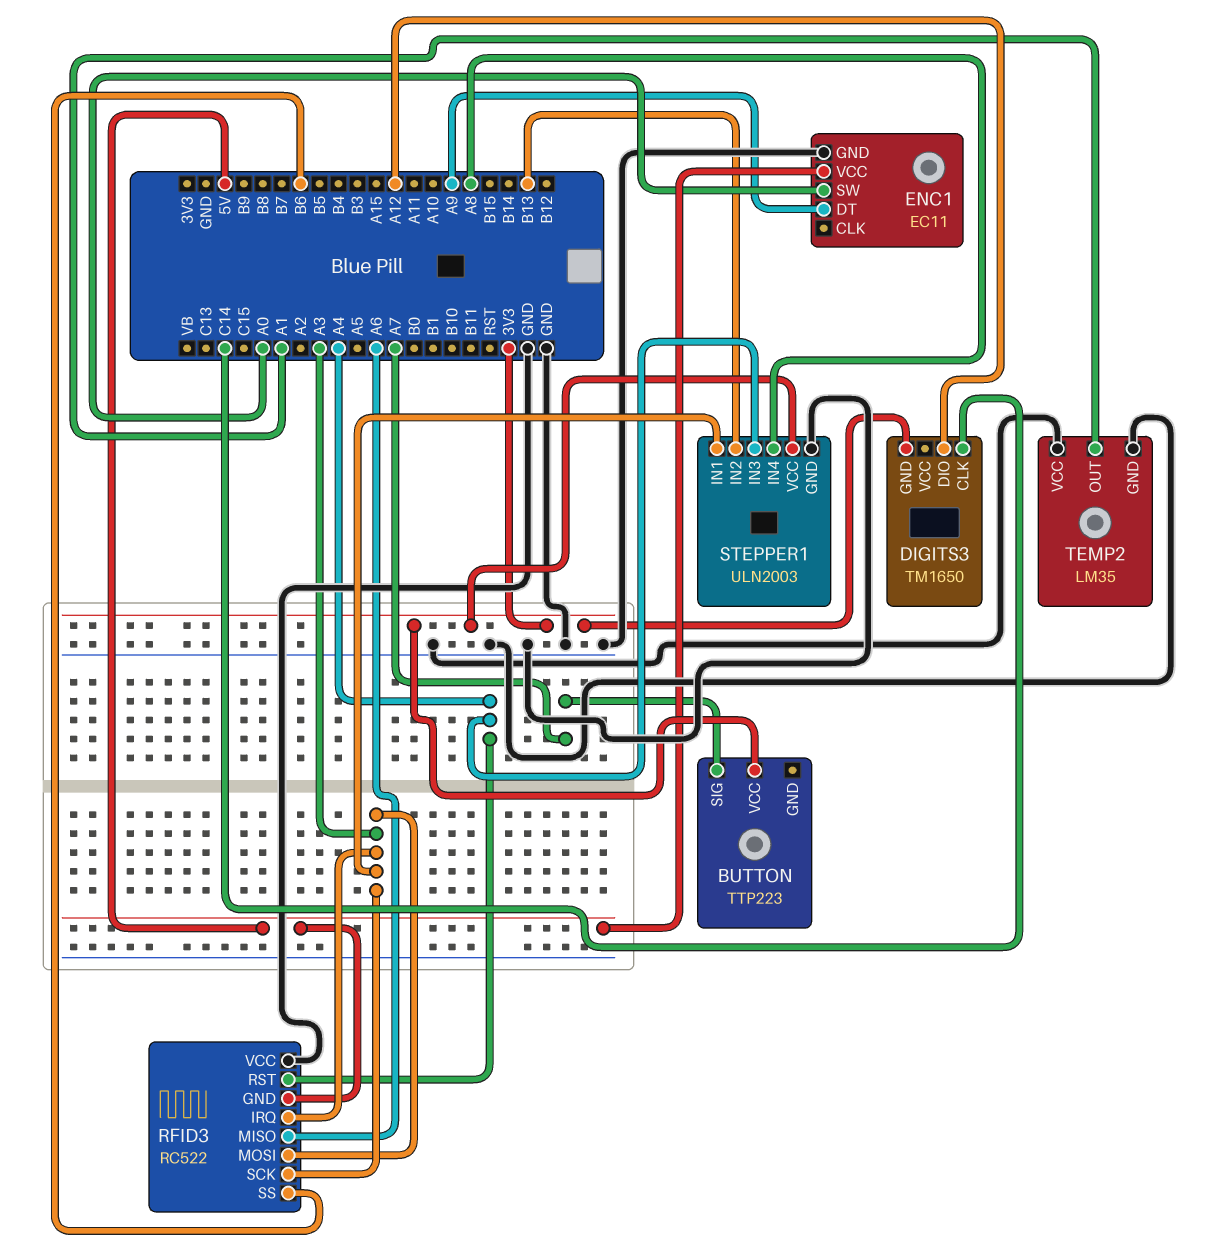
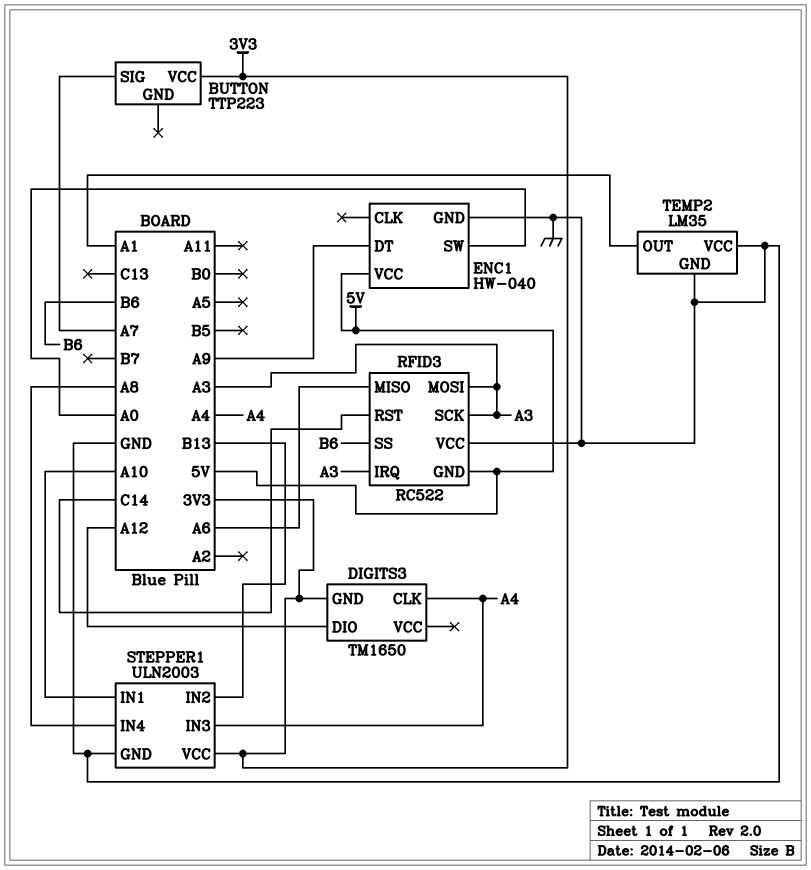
DIGITS3 pin CLK: C14 -> A4
ENC1: EC11 -> HW-040
RFID3 pin RST: A4 -> C14
STEPPER1 pin IN1: A3 -> A10

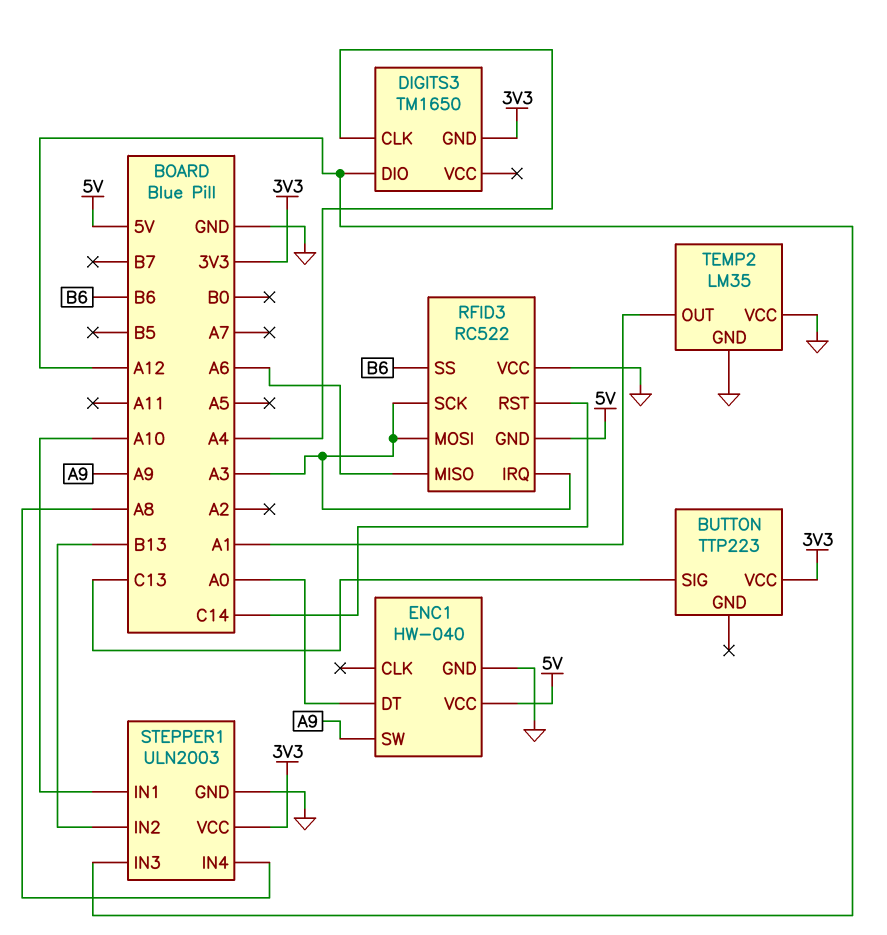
BUTTON pin SIG: A7 -> C13
ENC1 pin DT: A9 -> A0
ENC1 pin SW: A0 -> A9
STEPPER1 pin IN3: A4 -> A12

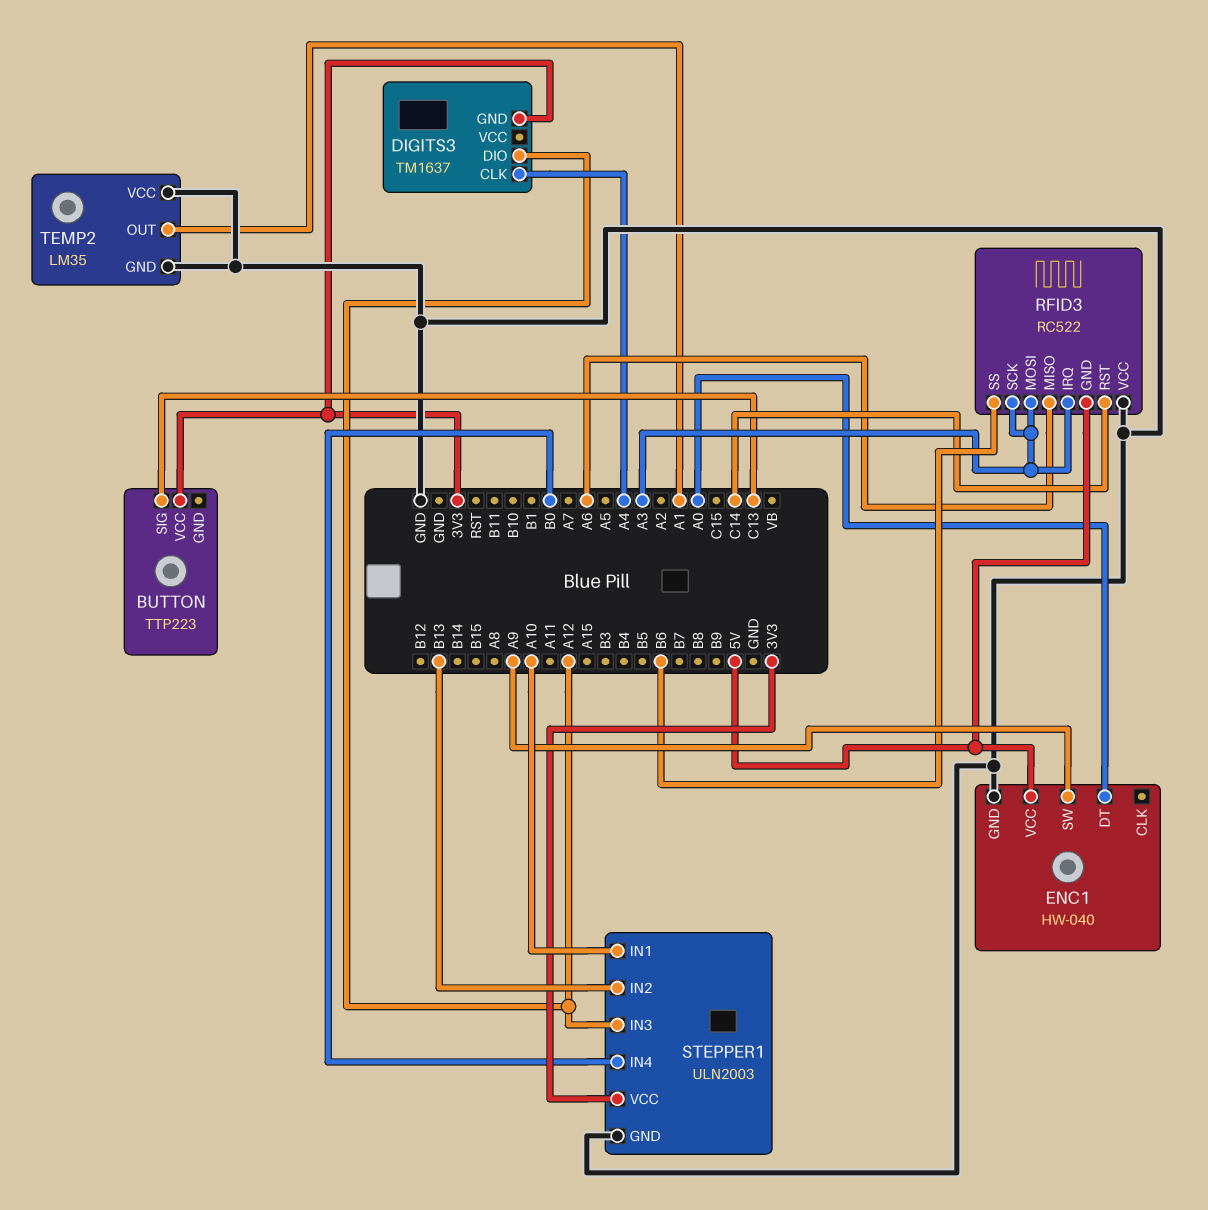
DIGITS3: TM1650 -> TM1637
STEPPER1 pin IN4: A8 -> B0

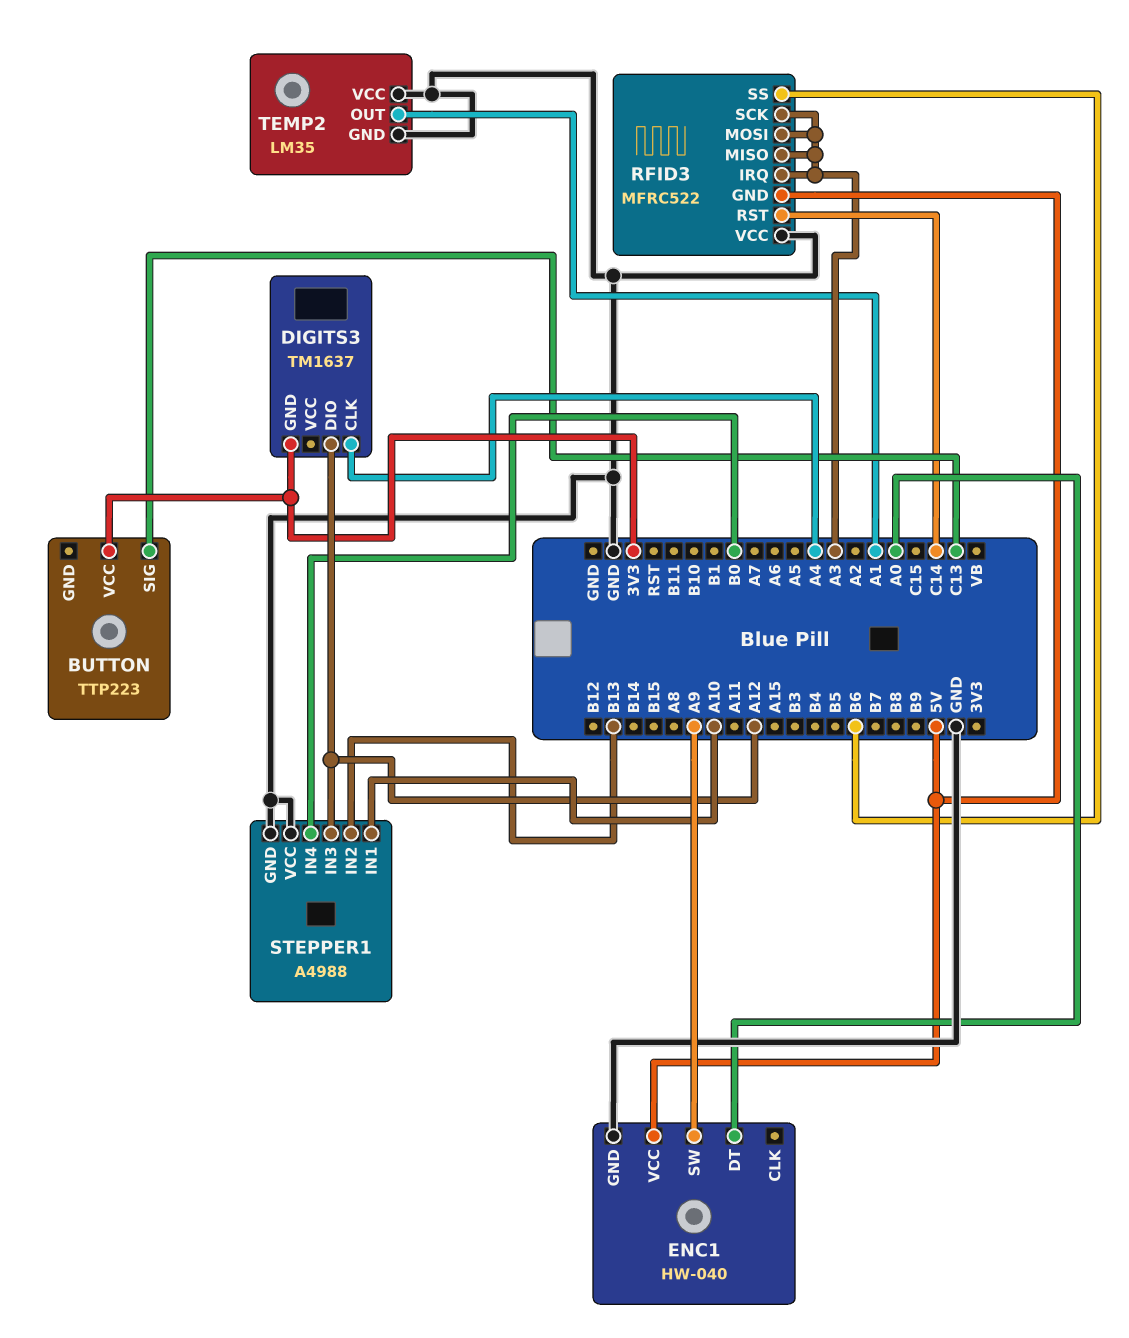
RFID3: RC522 -> MFRC522
RFID3 pin MISO: A6 -> A3
STEPPER1: ULN2003 -> A4988
STEPPER1 pin VCC: 3V3 -> GND

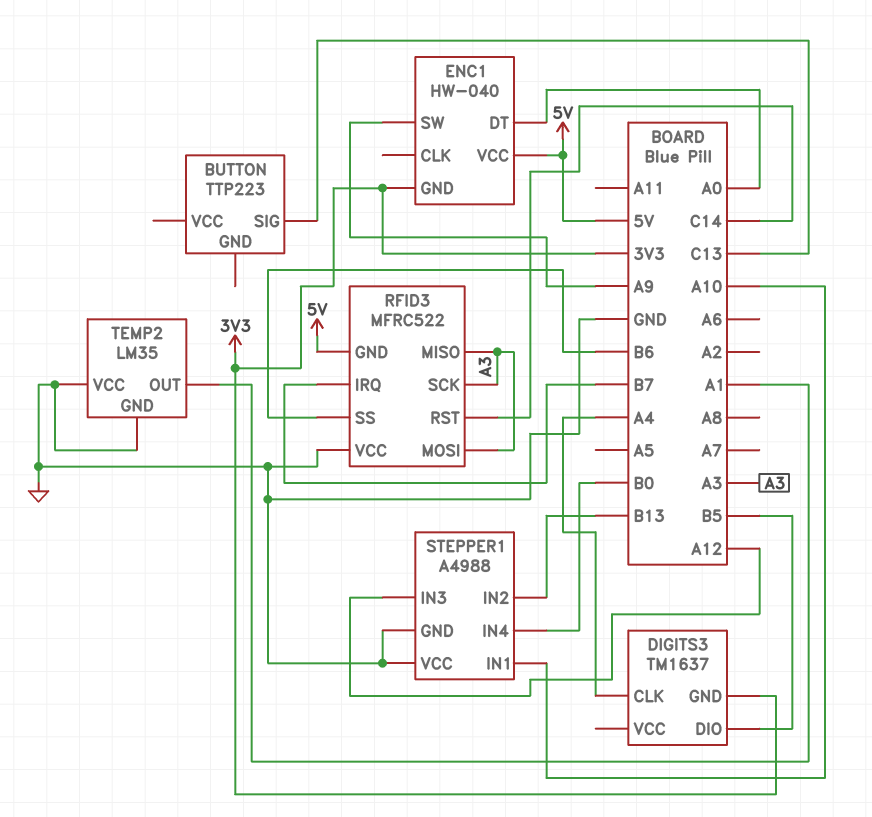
BUTTON pin VCC: 3V3 -> none
DIGITS3 pin DIO: A12 -> B5
ENC1 pin GND: GND -> 3V3
RFID3 pin IRQ: A3 -> B7

